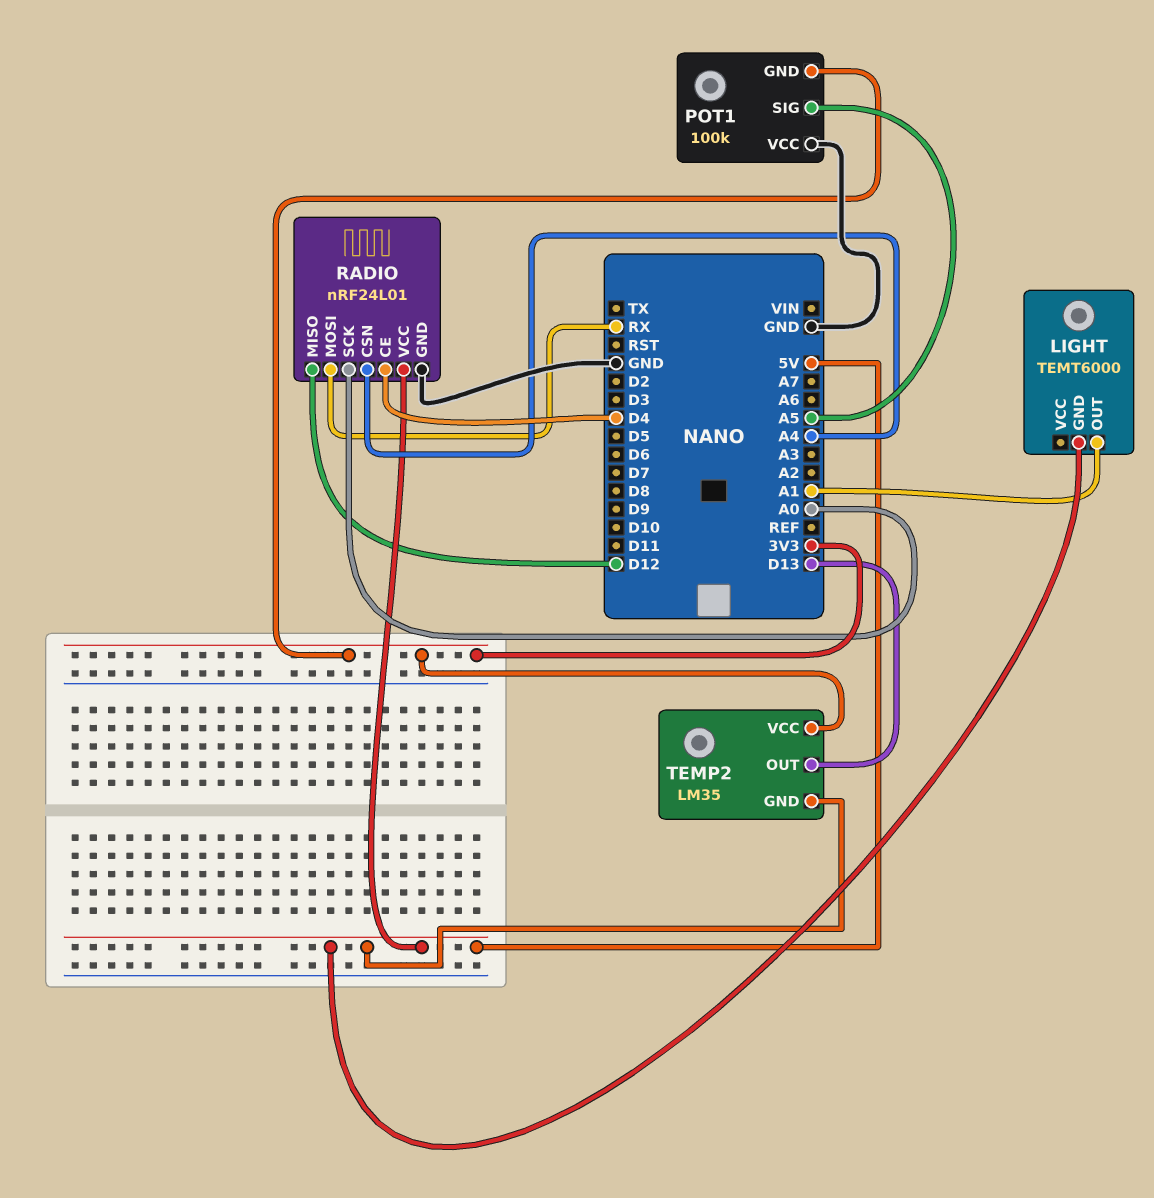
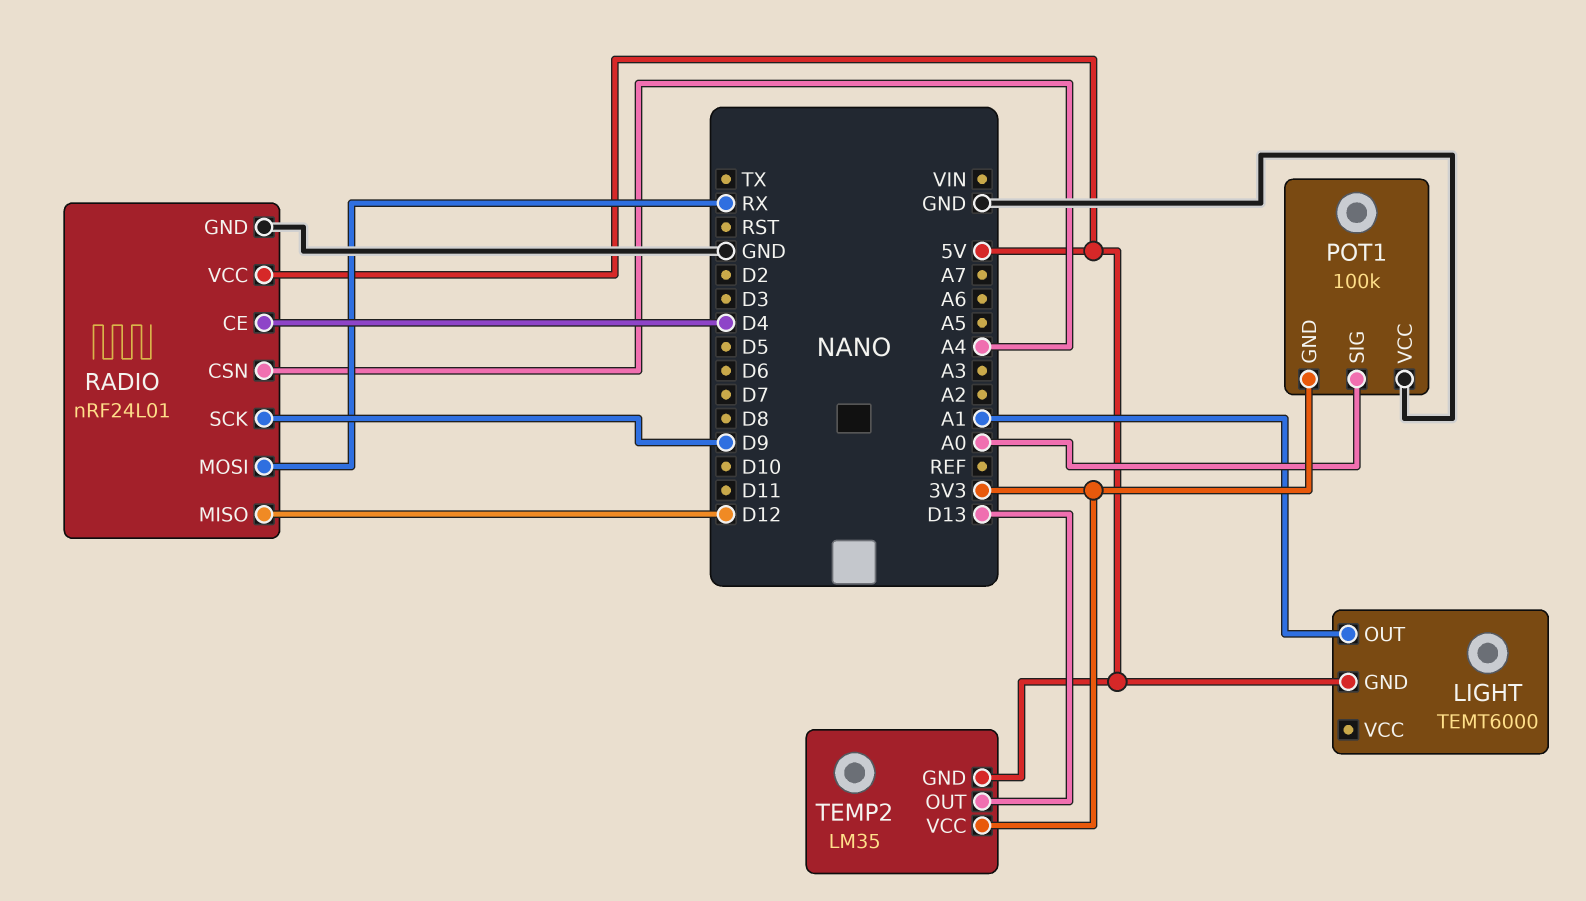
POT1 pin SIG: A5 -> A0
RADIO pin SCK: A0 -> D9

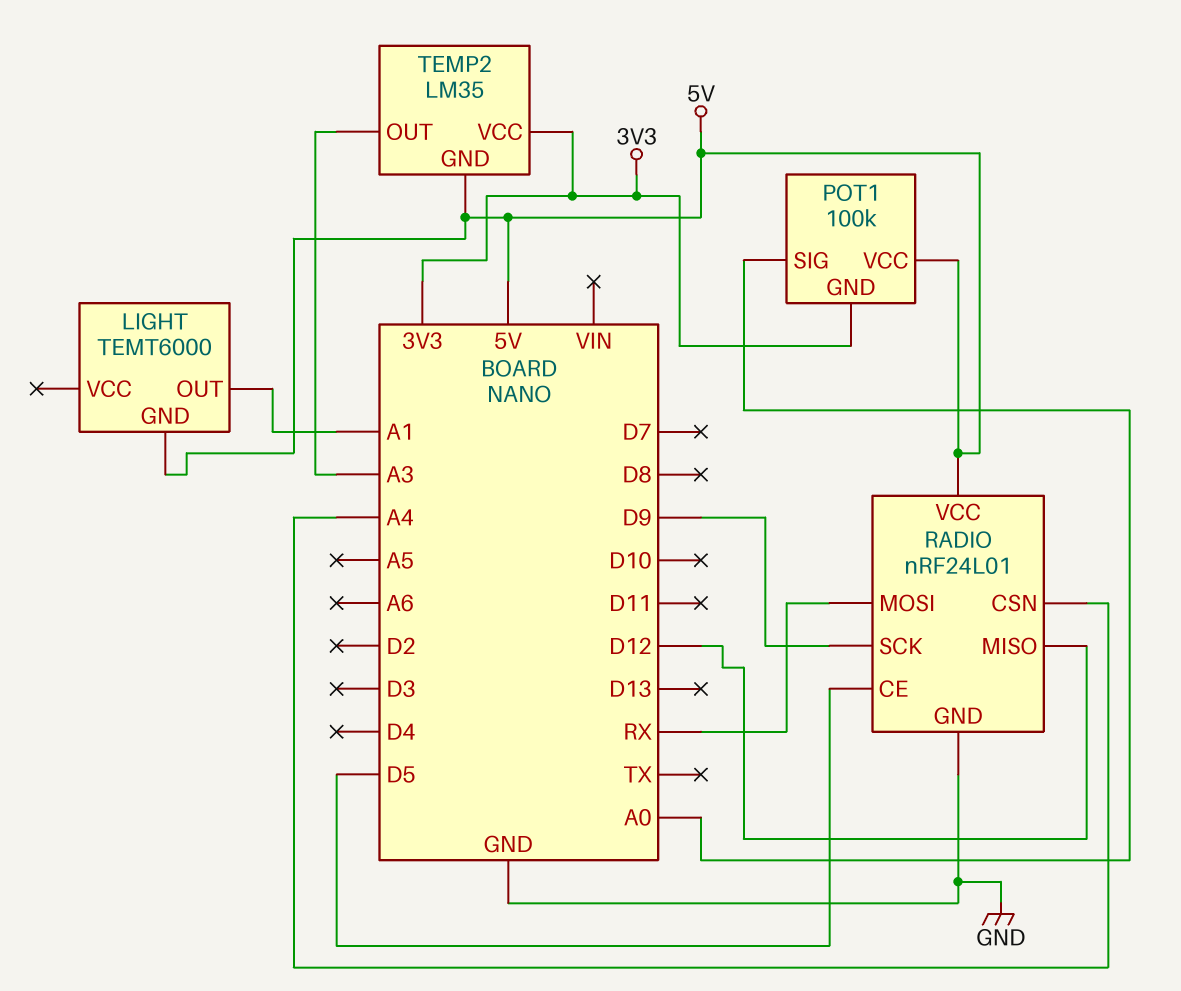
POT1 pin VCC: GND -> 5V
RADIO pin CE: D4 -> D5
TEMP2 pin OUT: D13 -> A3

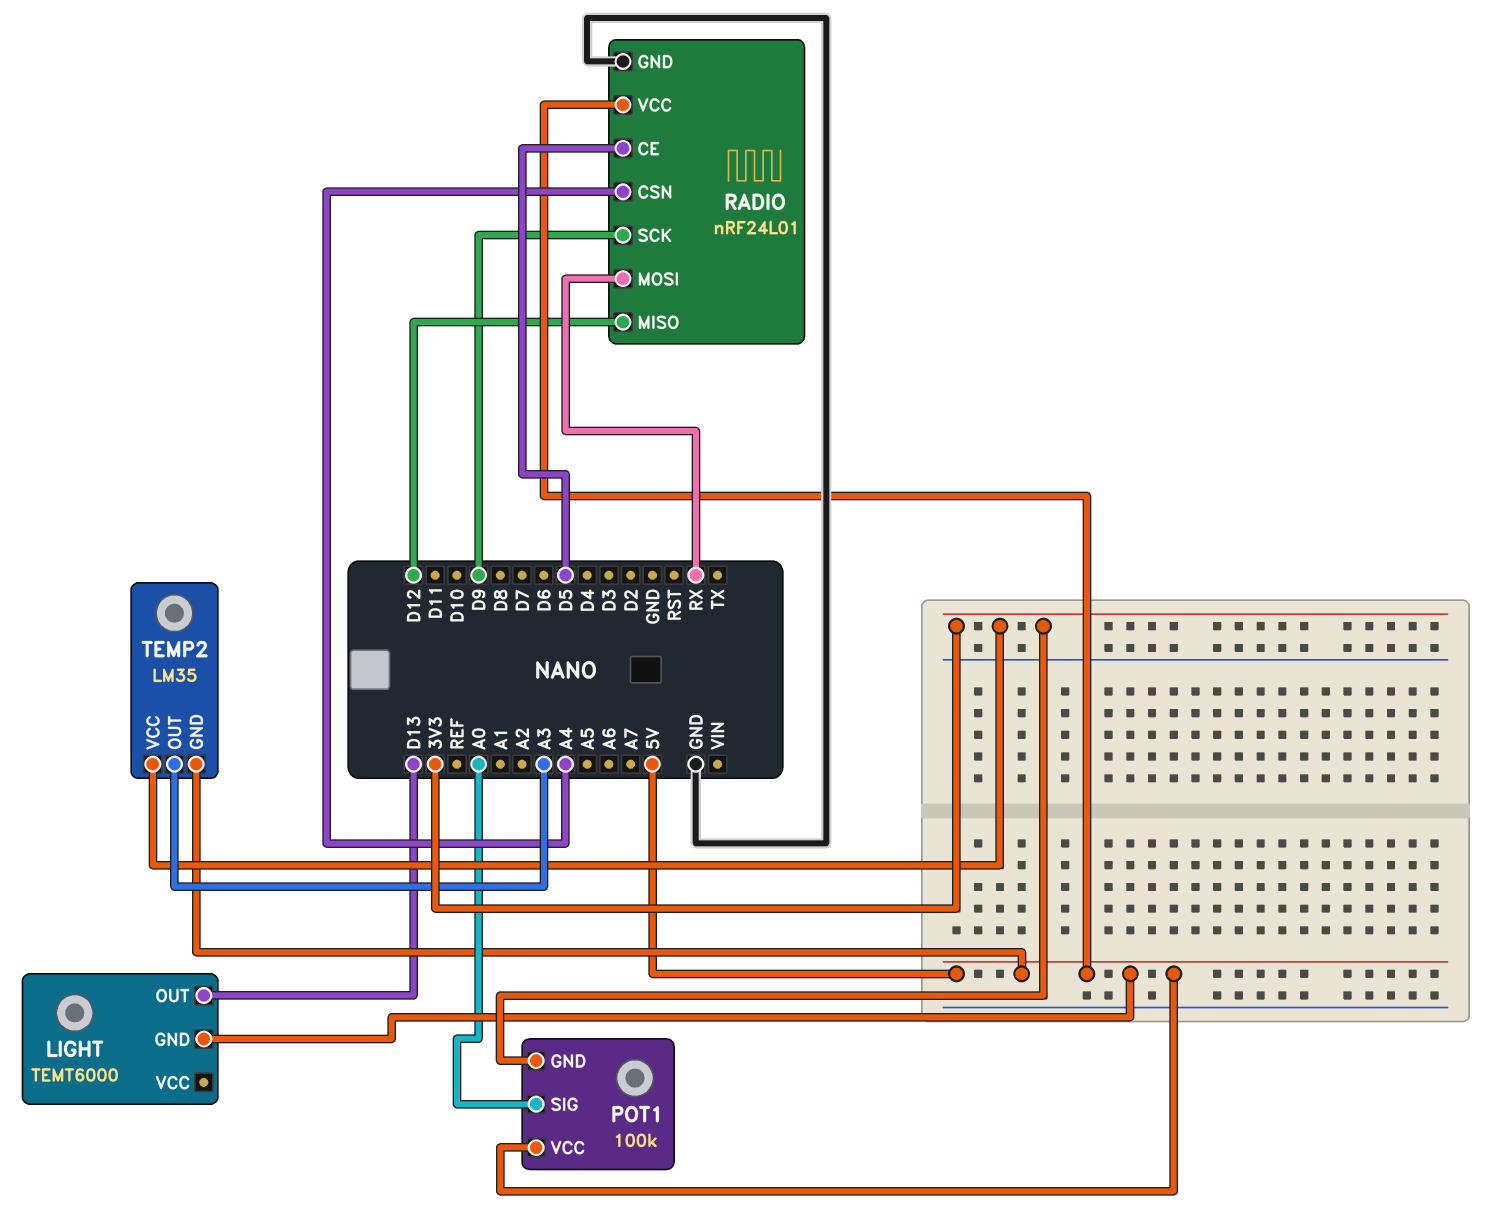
LIGHT pin OUT: A1 -> D13

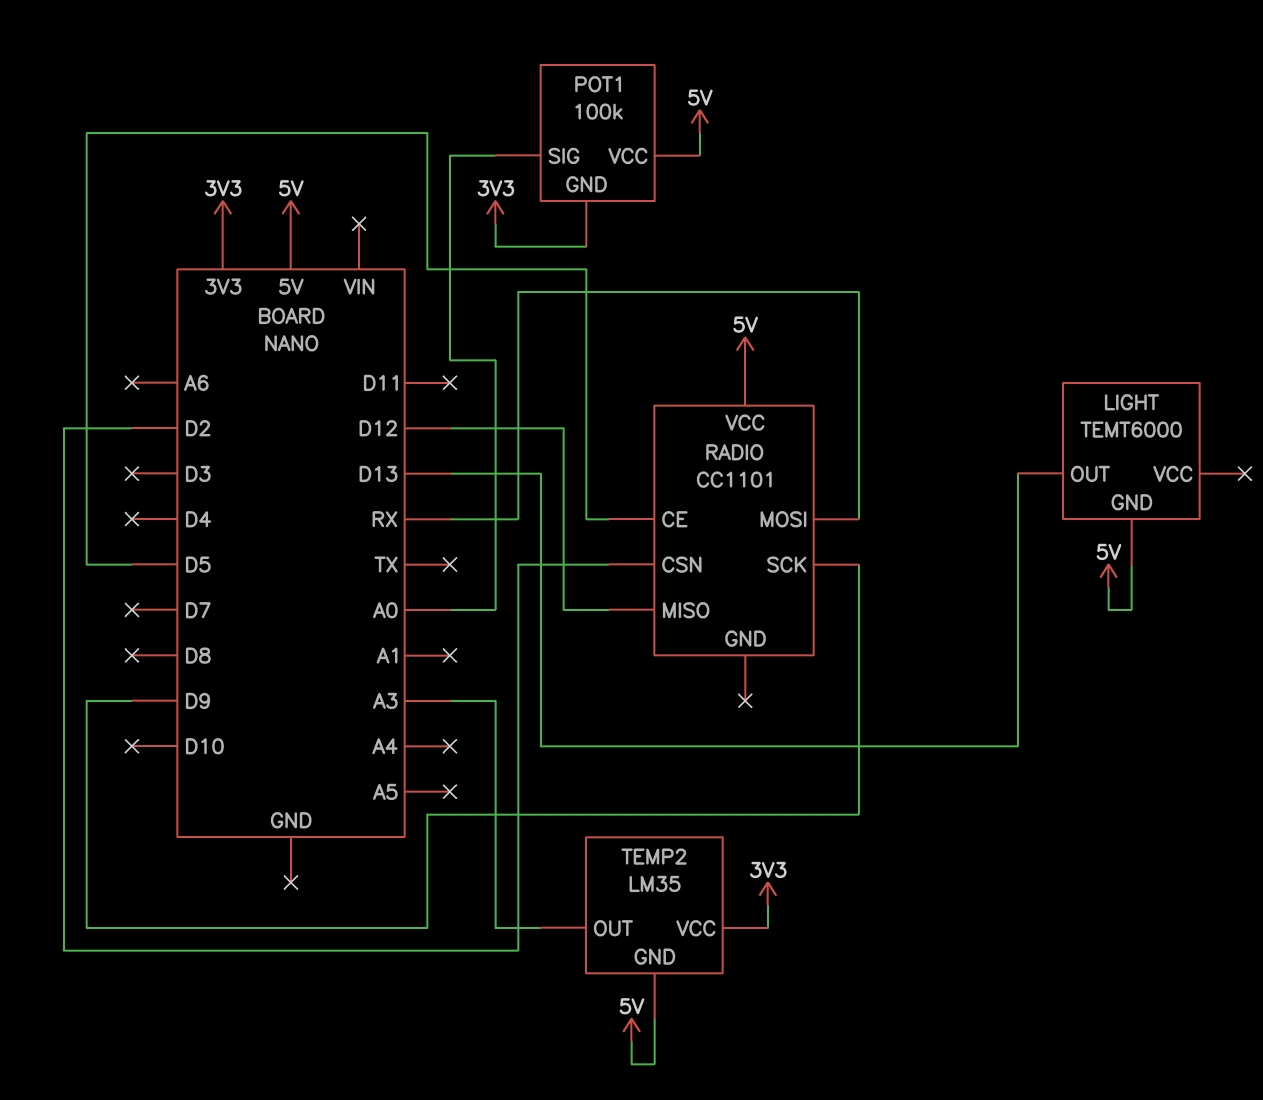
RADIO: nRF24L01 -> CC1101
RADIO pin CSN: A4 -> D2
RADIO pin GND: GND -> none

